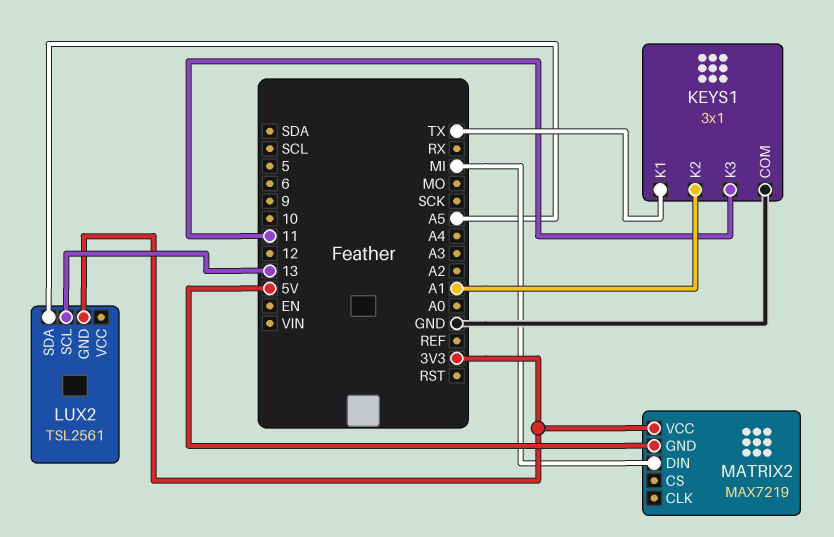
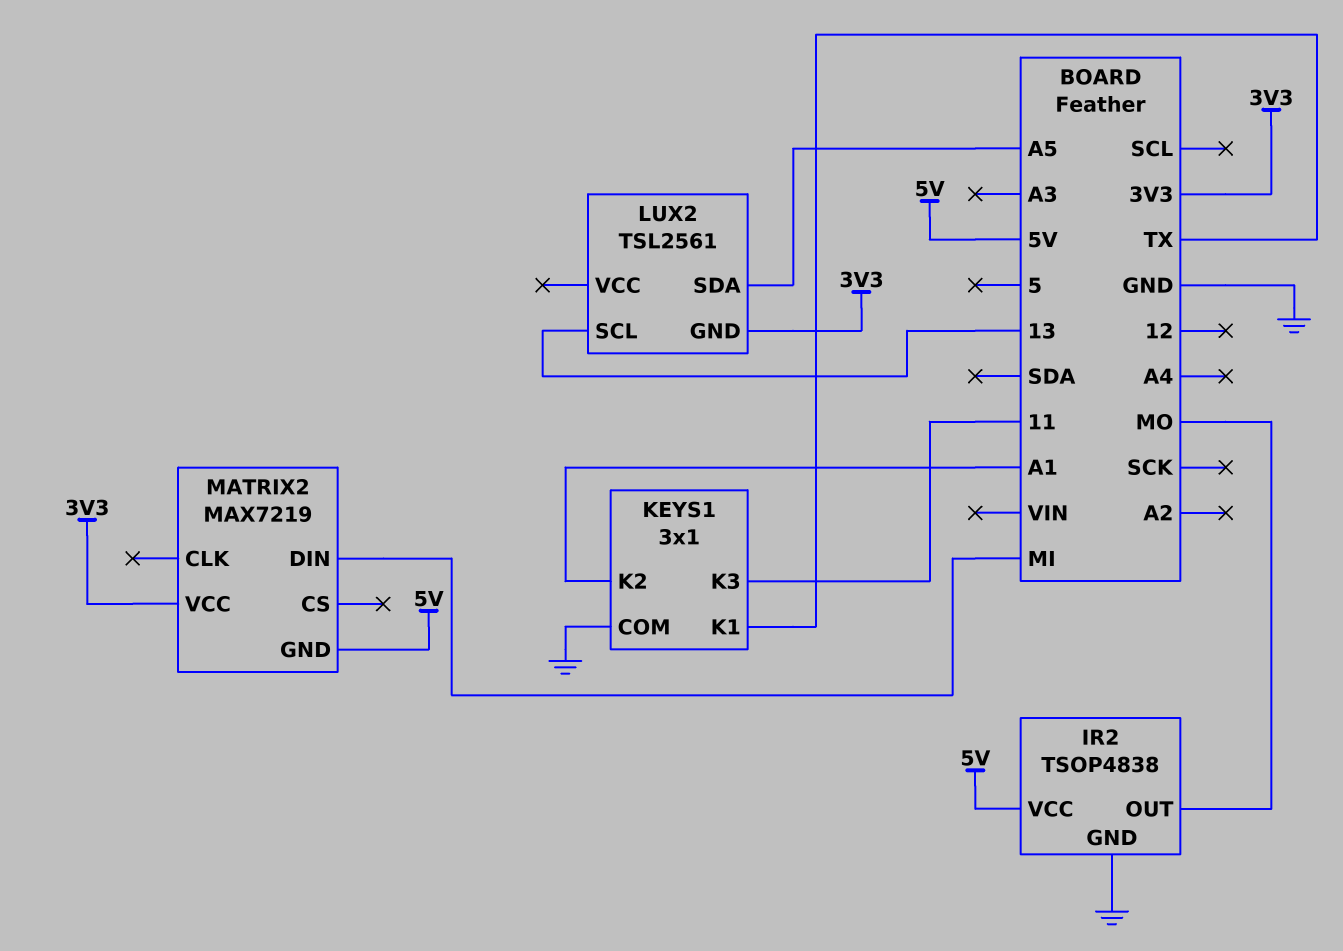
IR2: none -> TSOP4838
IR2 pin GND: none -> GND
IR2 pin OUT: none -> MO
IR2 pin VCC: none -> 5V

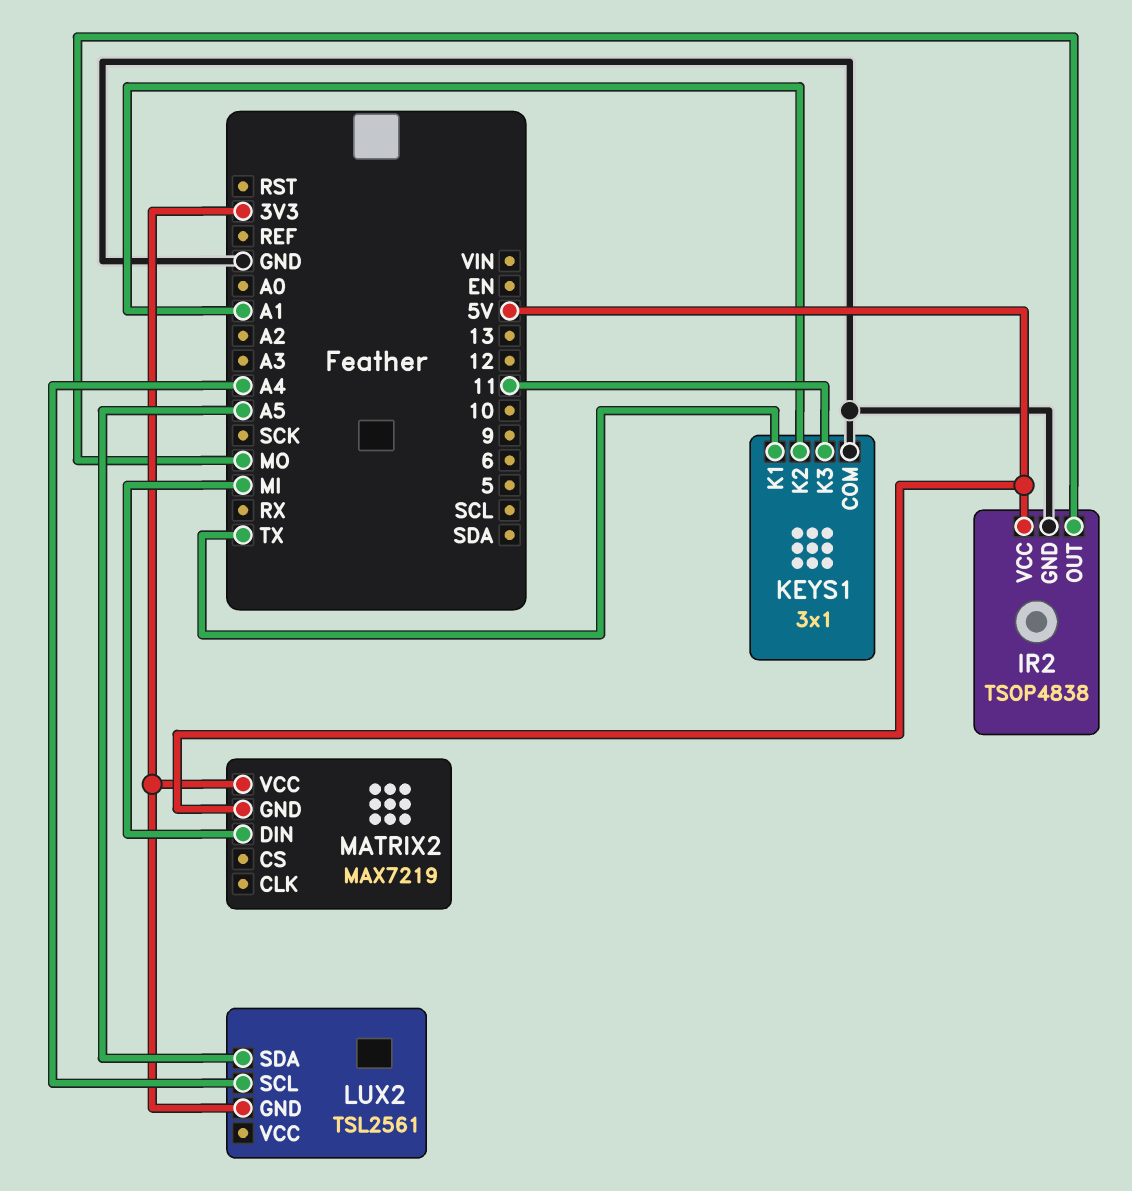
LUX2 pin SCL: 13 -> A4

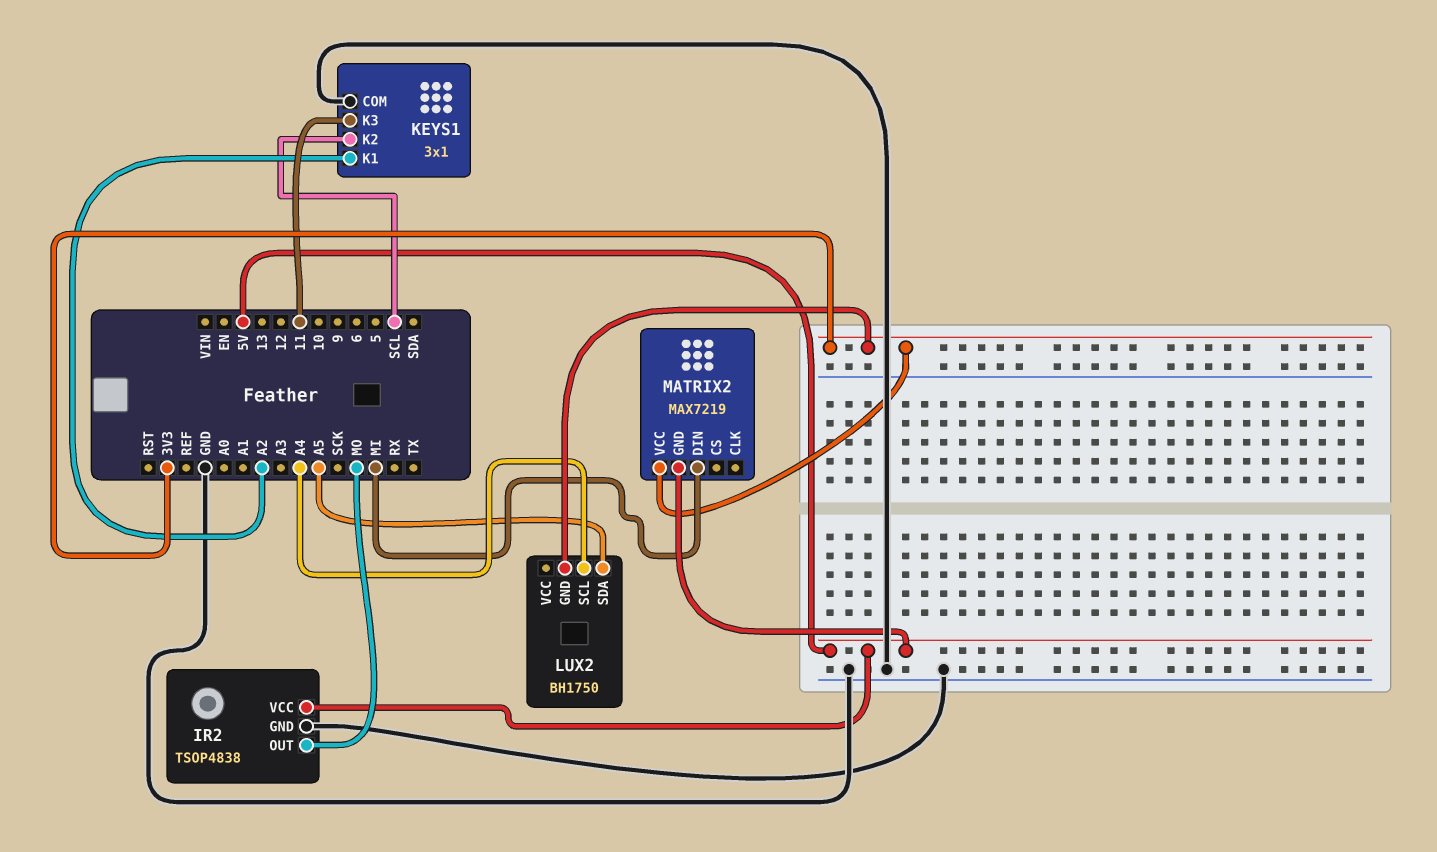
KEYS1 pin K1: TX -> A2
KEYS1 pin K2: A1 -> SCL
LUX2: TSL2561 -> BH1750

